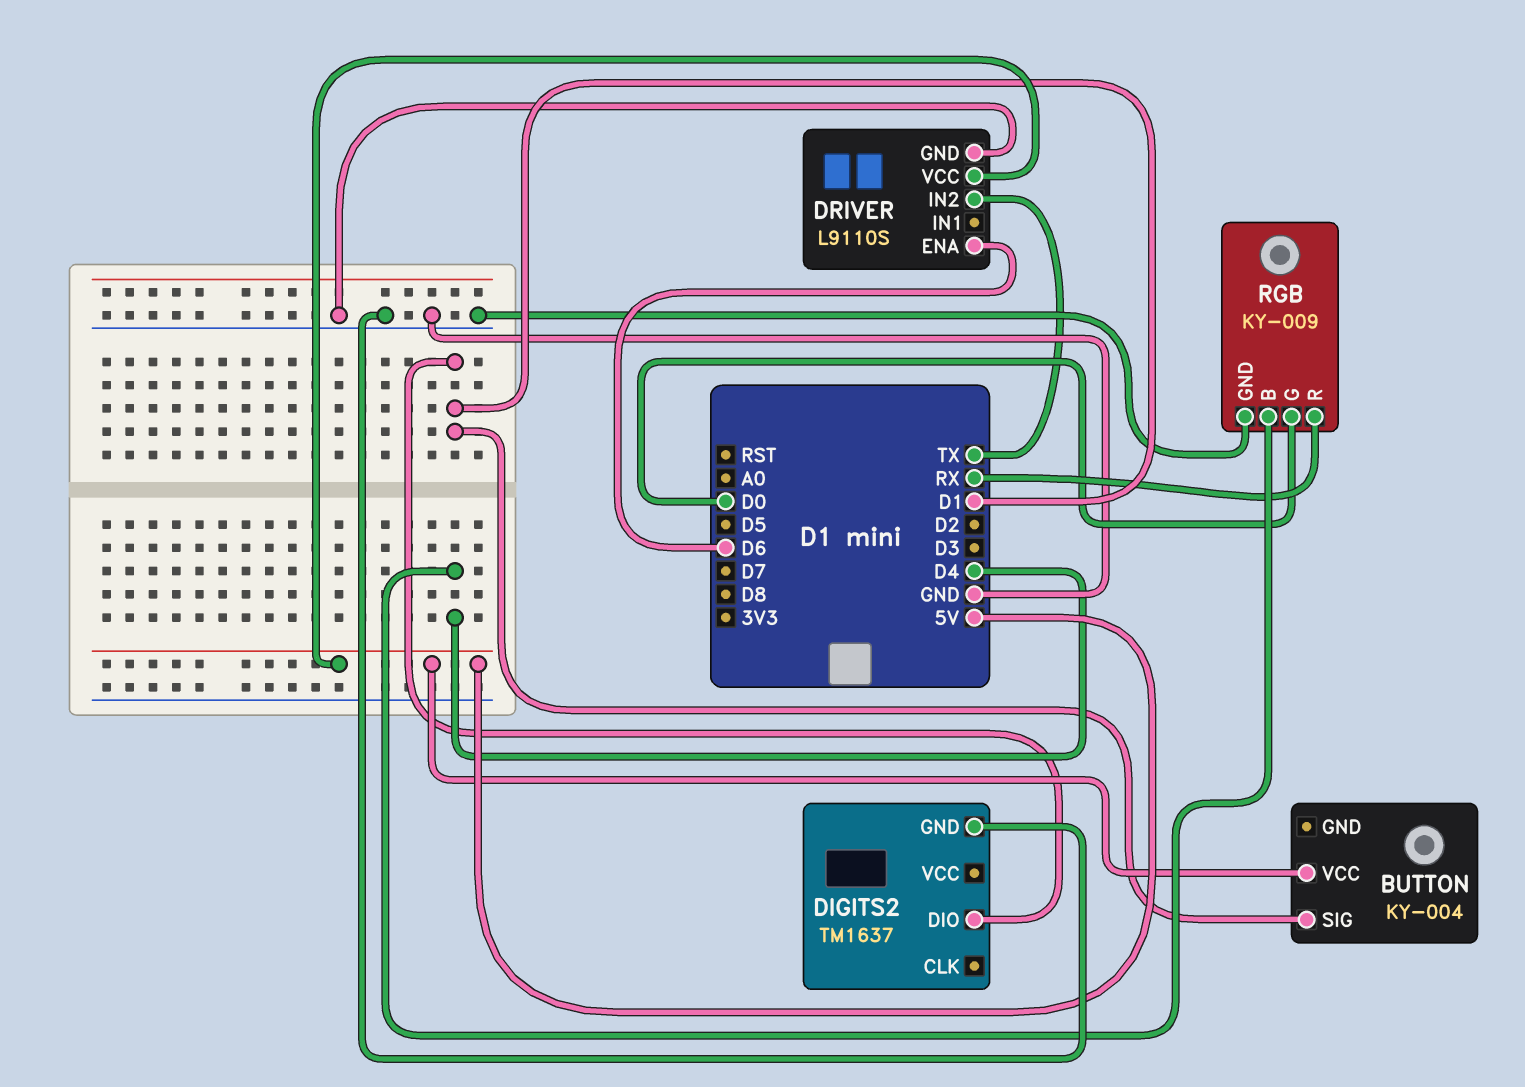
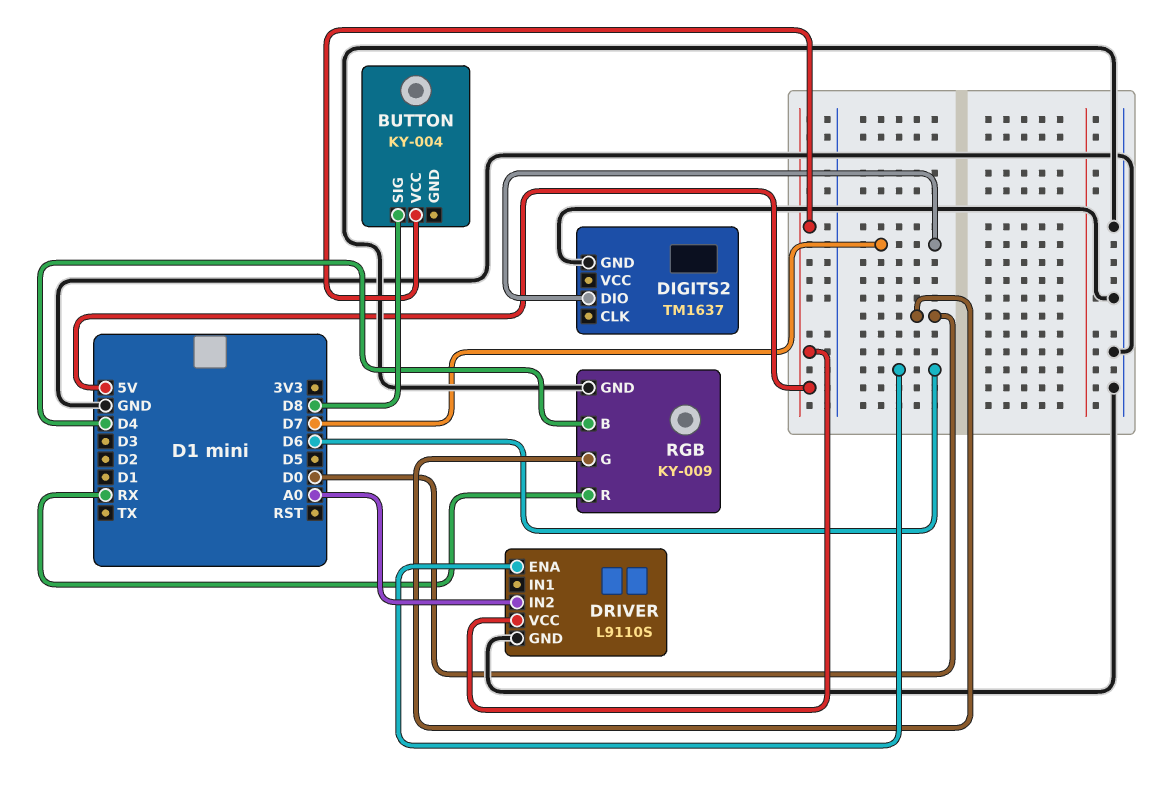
BUTTON pin SIG: D1 -> D8
DIGITS2 pin DIO: D1 -> D7
DRIVER pin IN2: TX -> A0

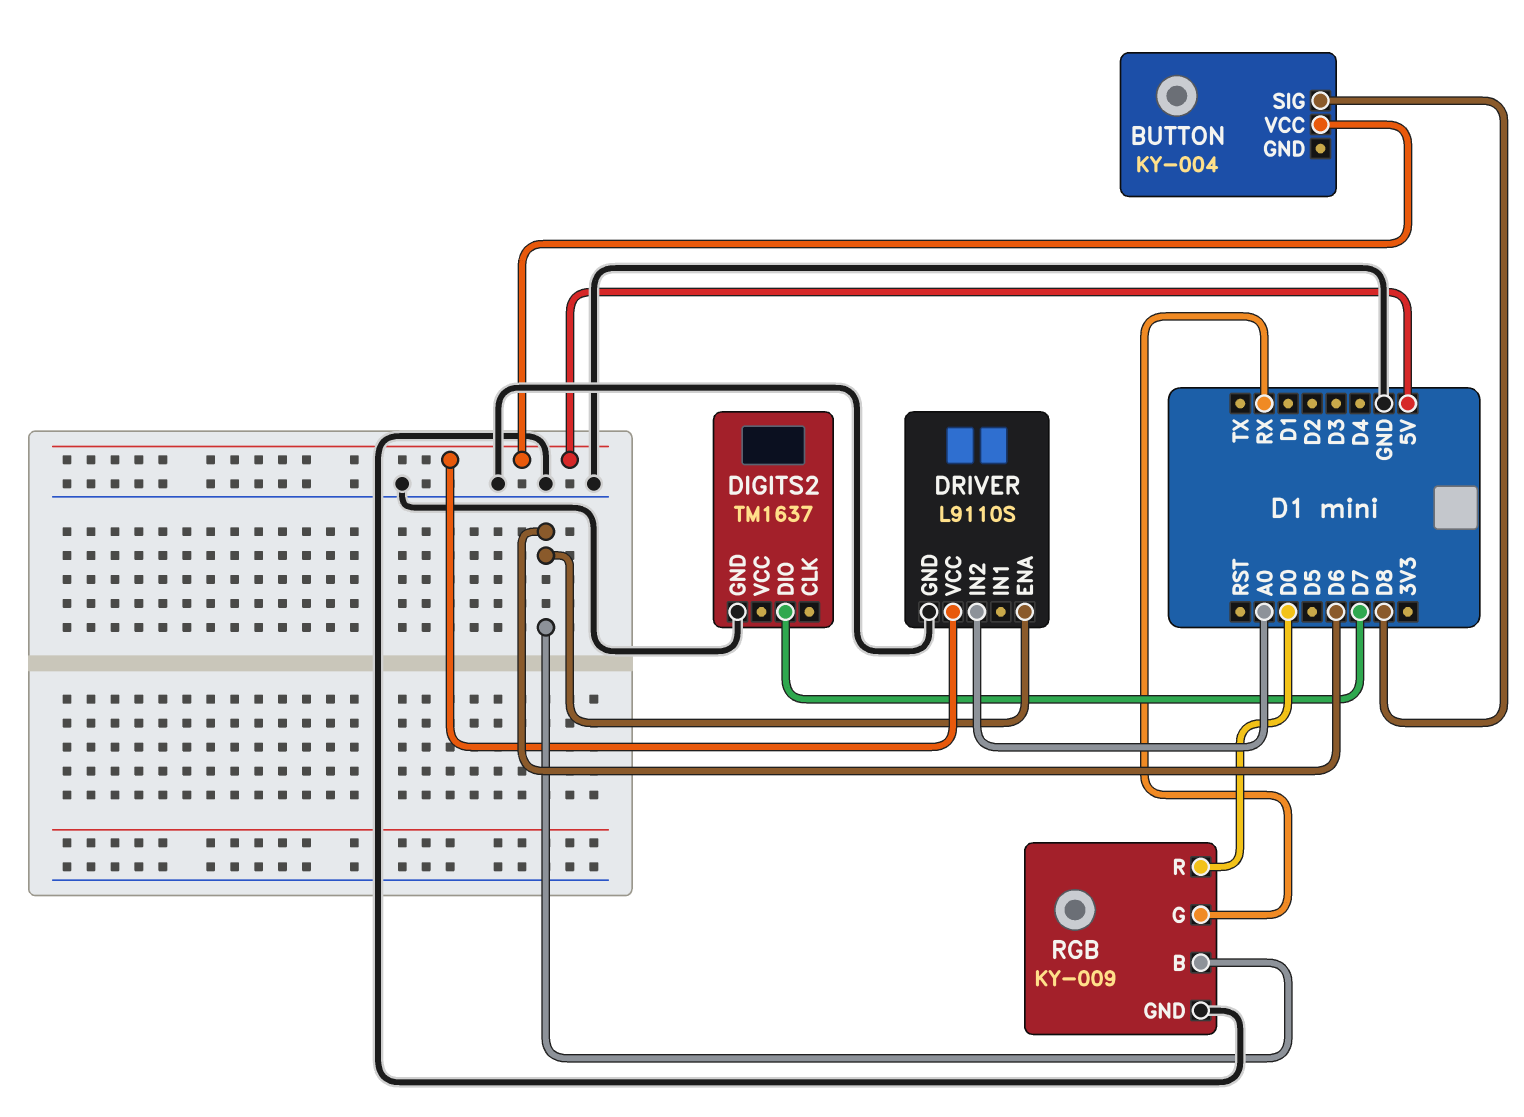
RGB pin B: D4 -> D6
RGB pin G: D0 -> RX
RGB pin R: RX -> D0

